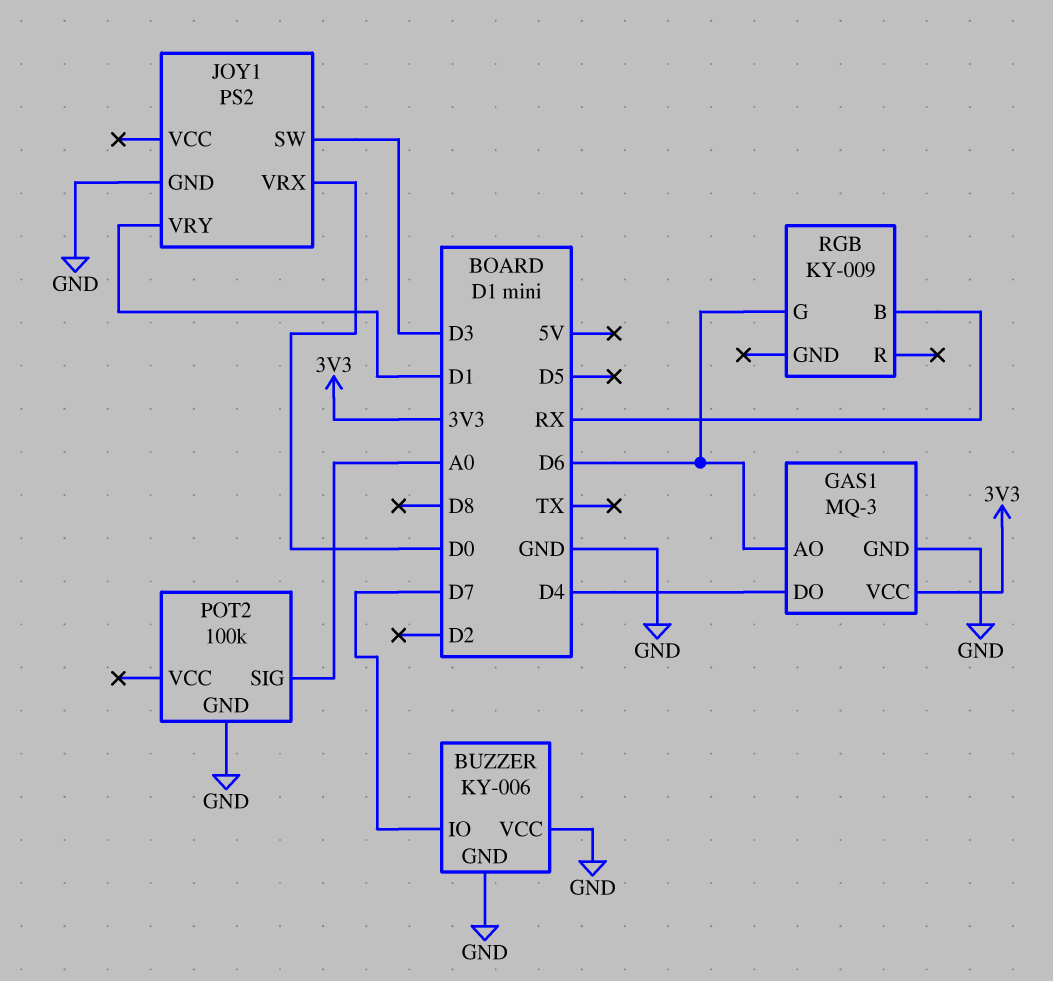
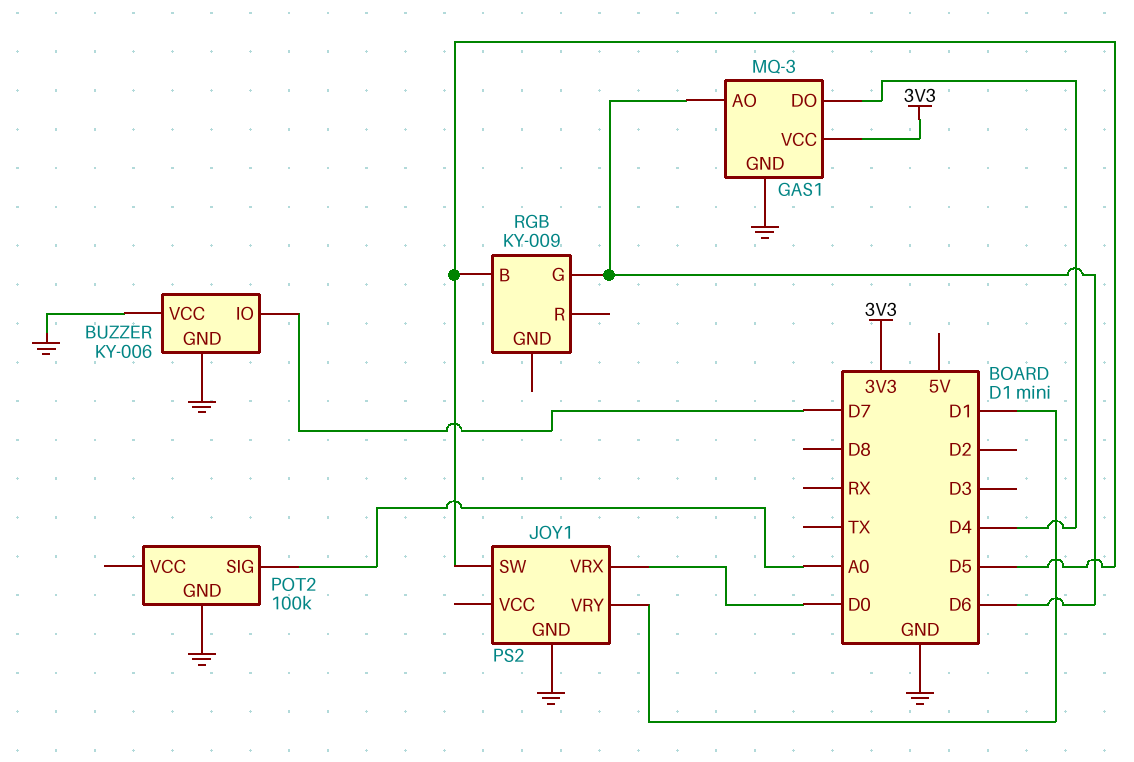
JOY1 pin SW: D3 -> D5
RGB pin B: RX -> D5

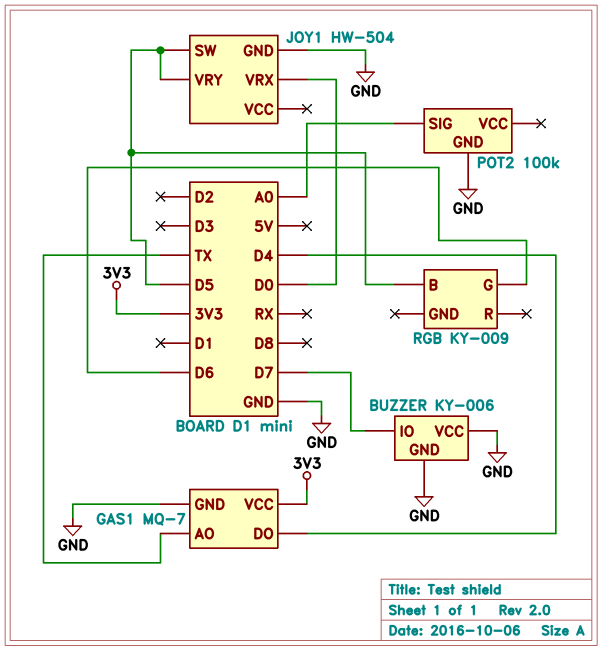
GAS1: MQ-3 -> MQ-7
GAS1 pin AO: D6 -> TX
JOY1: PS2 -> HW-504
JOY1 pin VRY: D1 -> D5

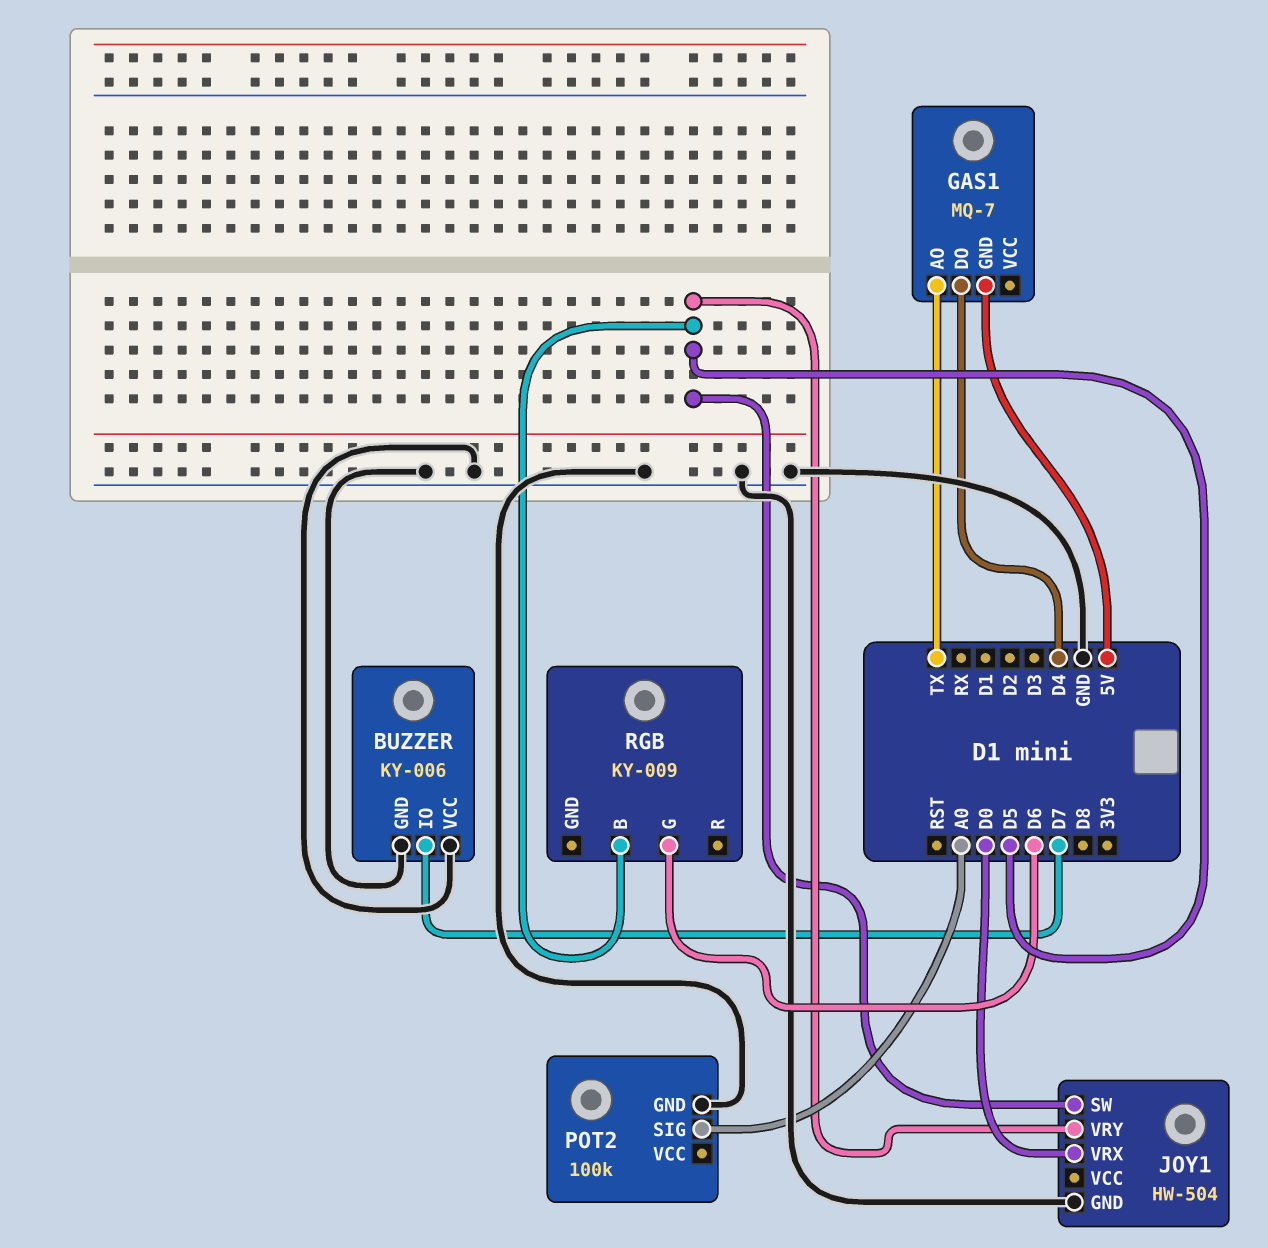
GAS1 pin GND: GND -> 5V
GAS1 pin VCC: 3V3 -> none

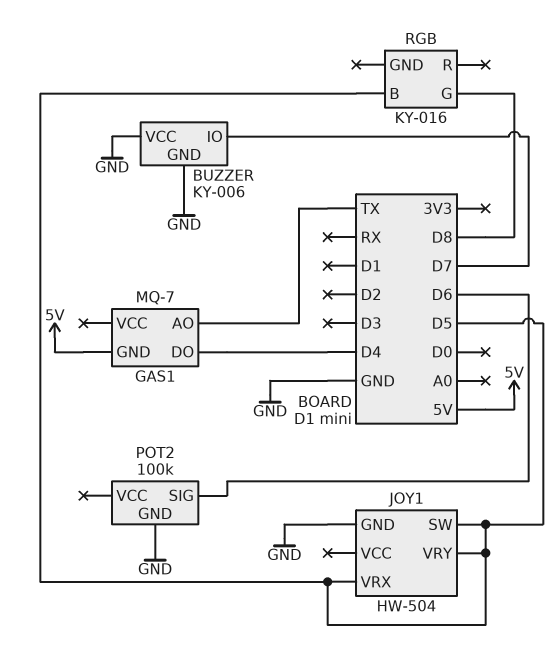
JOY1 pin VRX: D0 -> D5
POT2 pin SIG: A0 -> D6
RGB: KY-009 -> KY-016
RGB pin G: D6 -> D8

